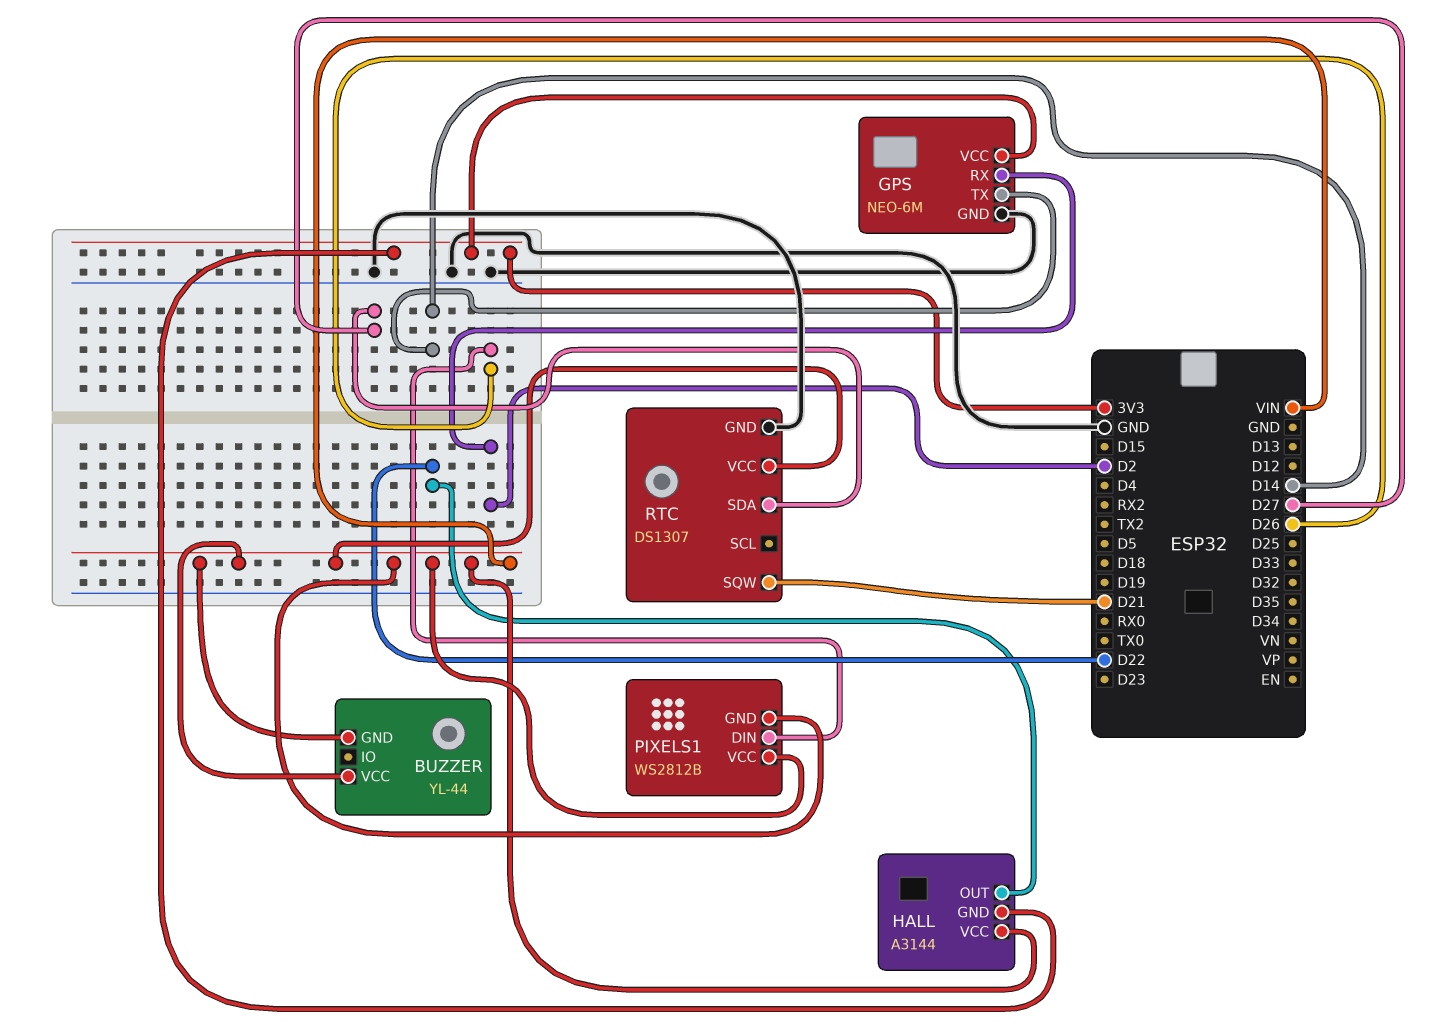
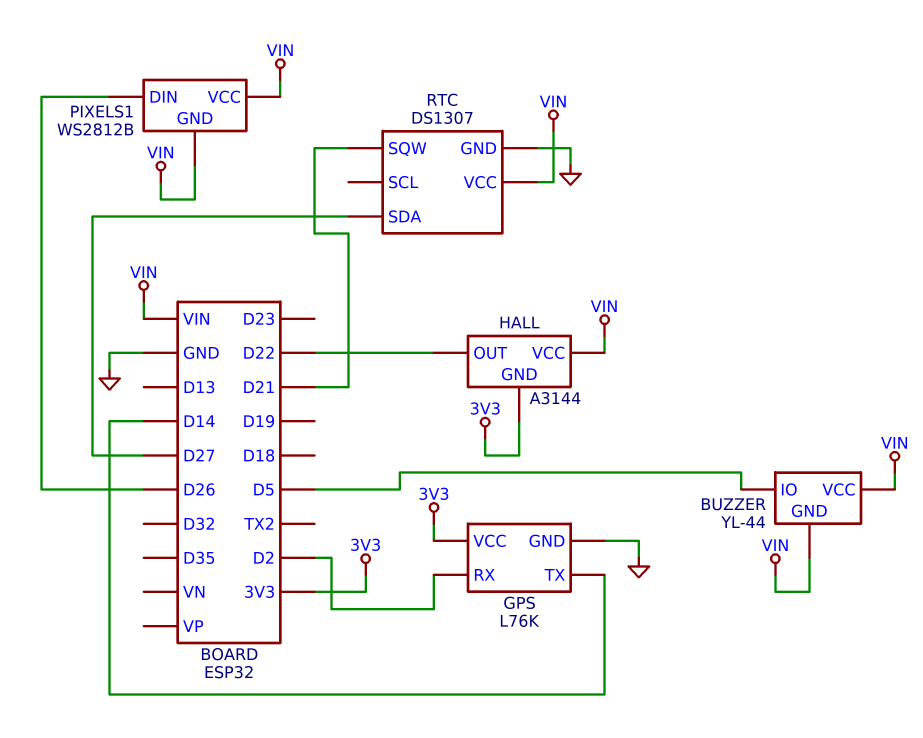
BUZZER pin IO: none -> D5
GPS: NEO-6M -> L76K

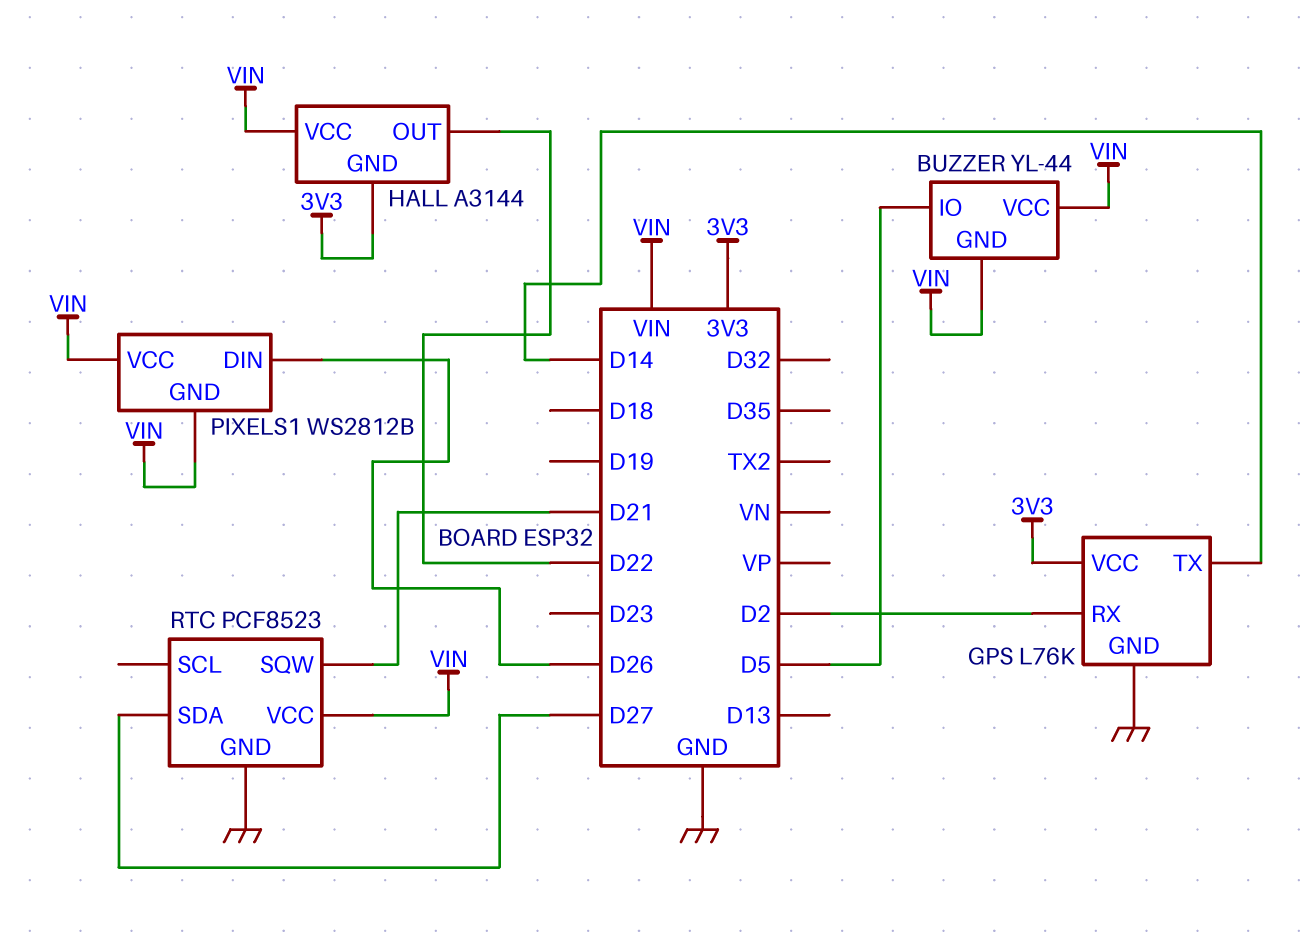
RTC: DS1307 -> PCF8523

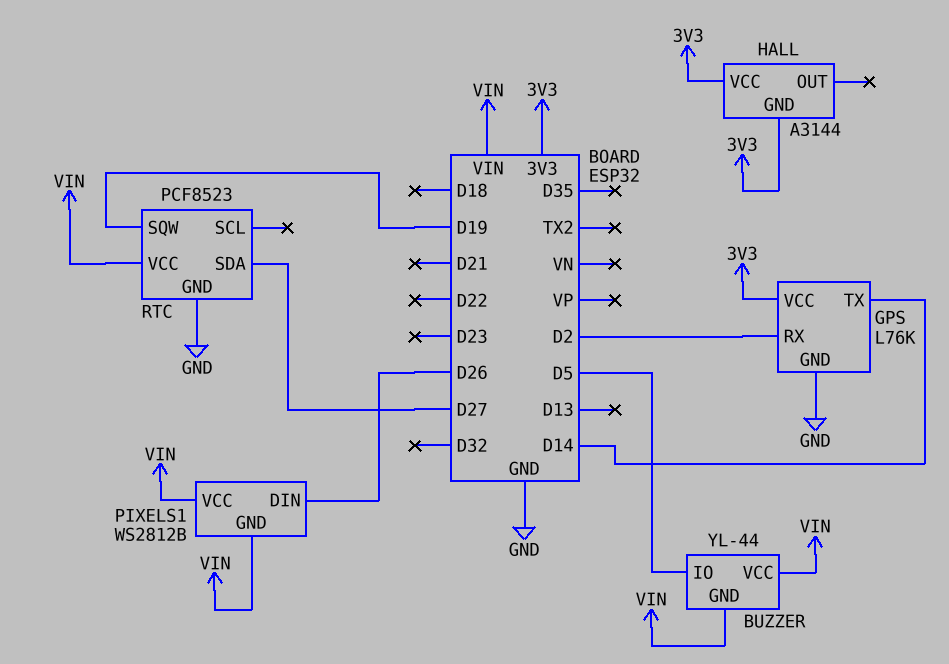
HALL pin OUT: D22 -> none
HALL pin VCC: VIN -> 3V3
RTC pin SQW: D21 -> D19

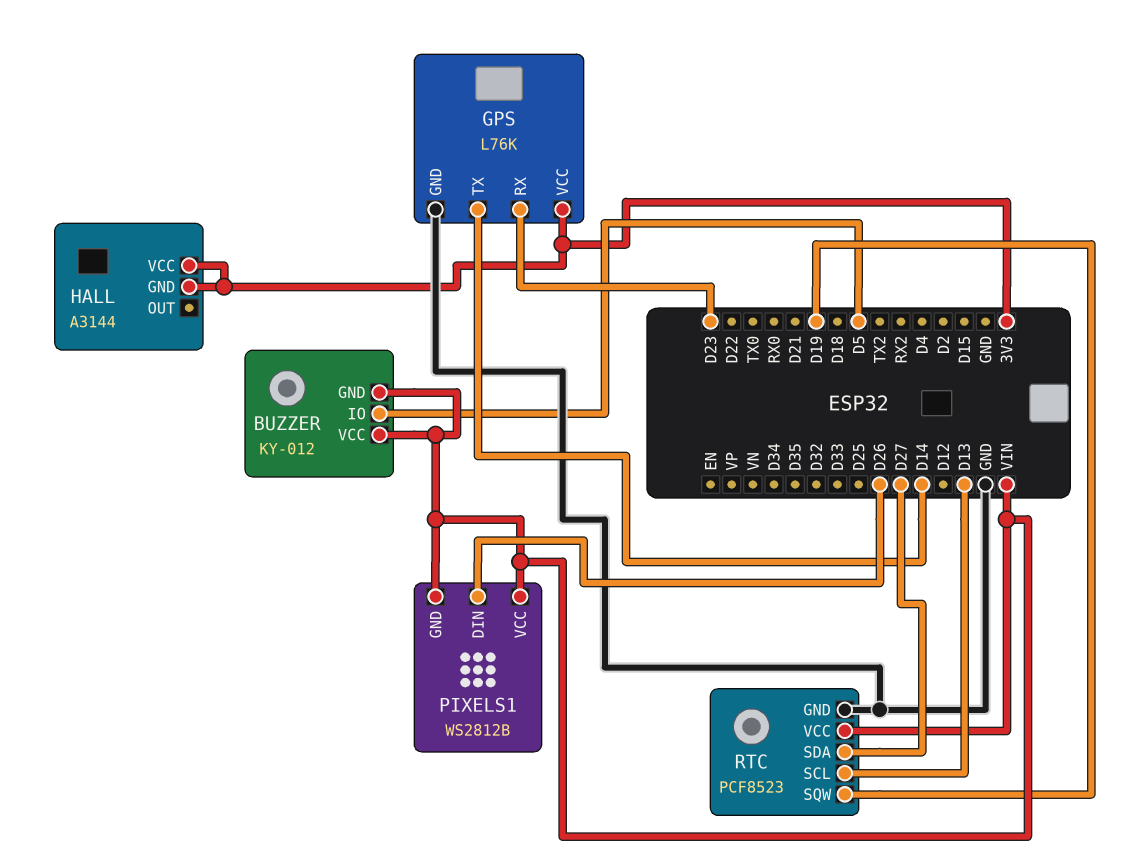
BUZZER: YL-44 -> KY-012
GPS pin RX: D2 -> D23
RTC pin SCL: none -> D13

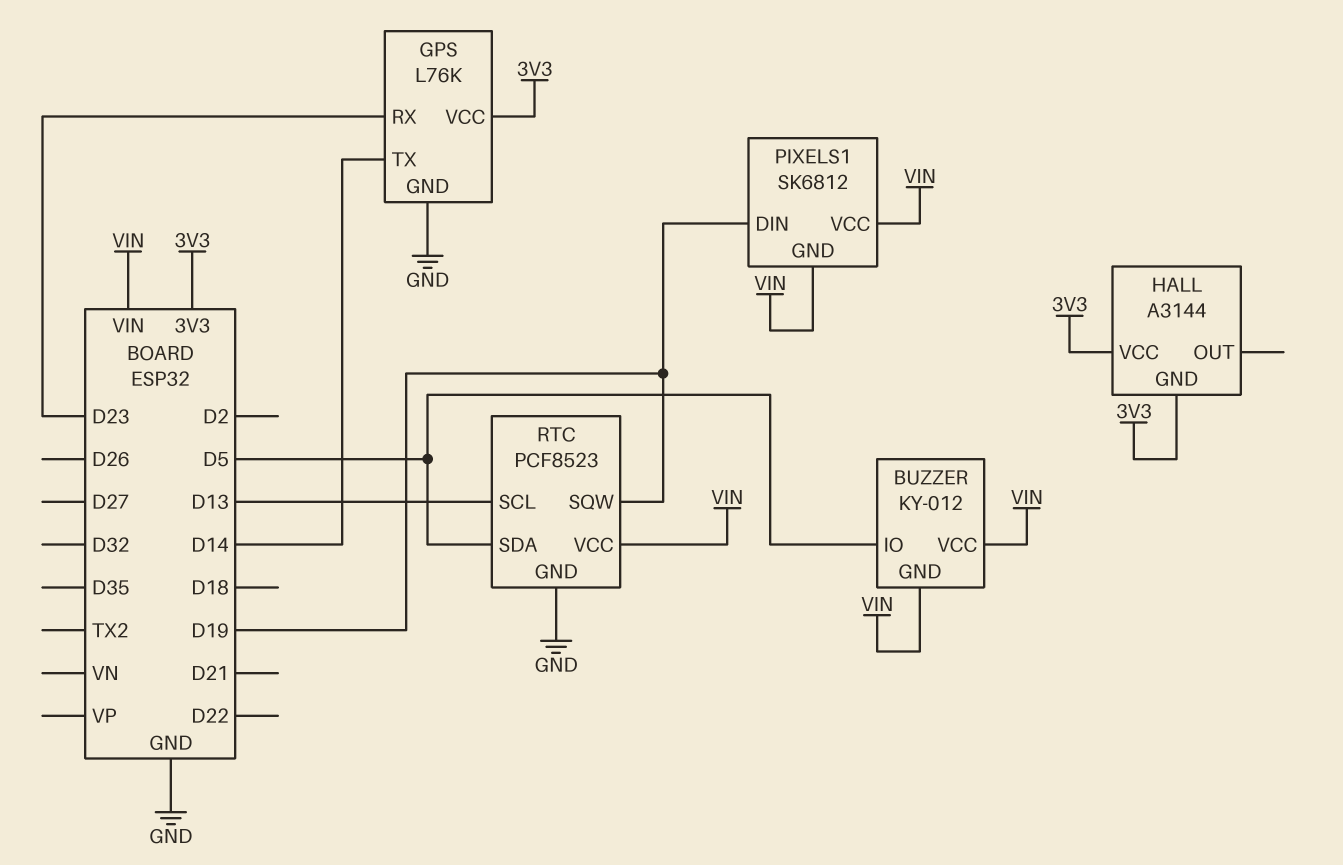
PIXELS1: WS2812B -> SK6812
PIXELS1 pin DIN: D26 -> D19
RTC pin SDA: D27 -> D5

